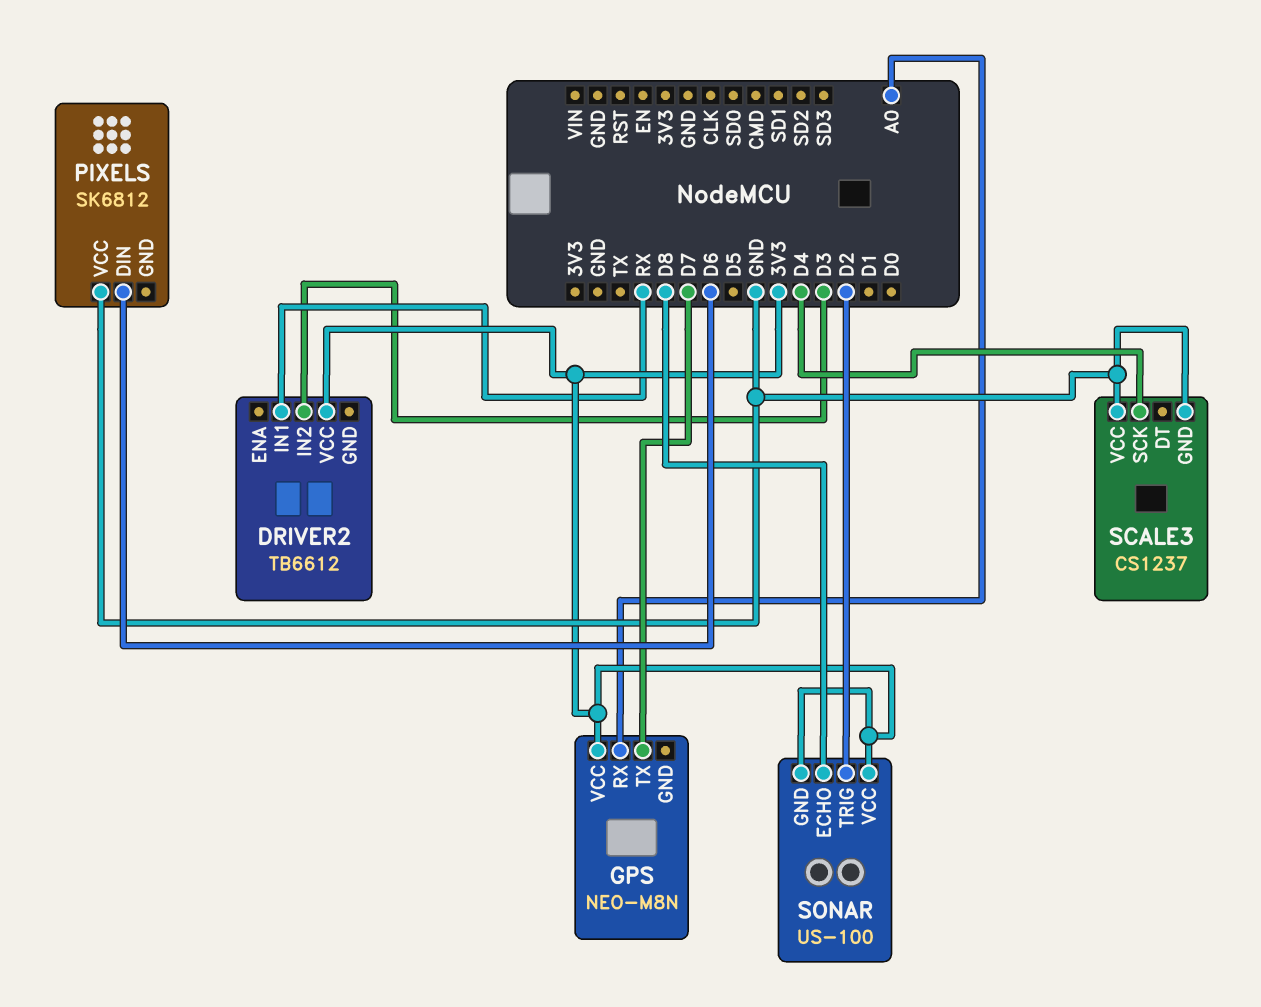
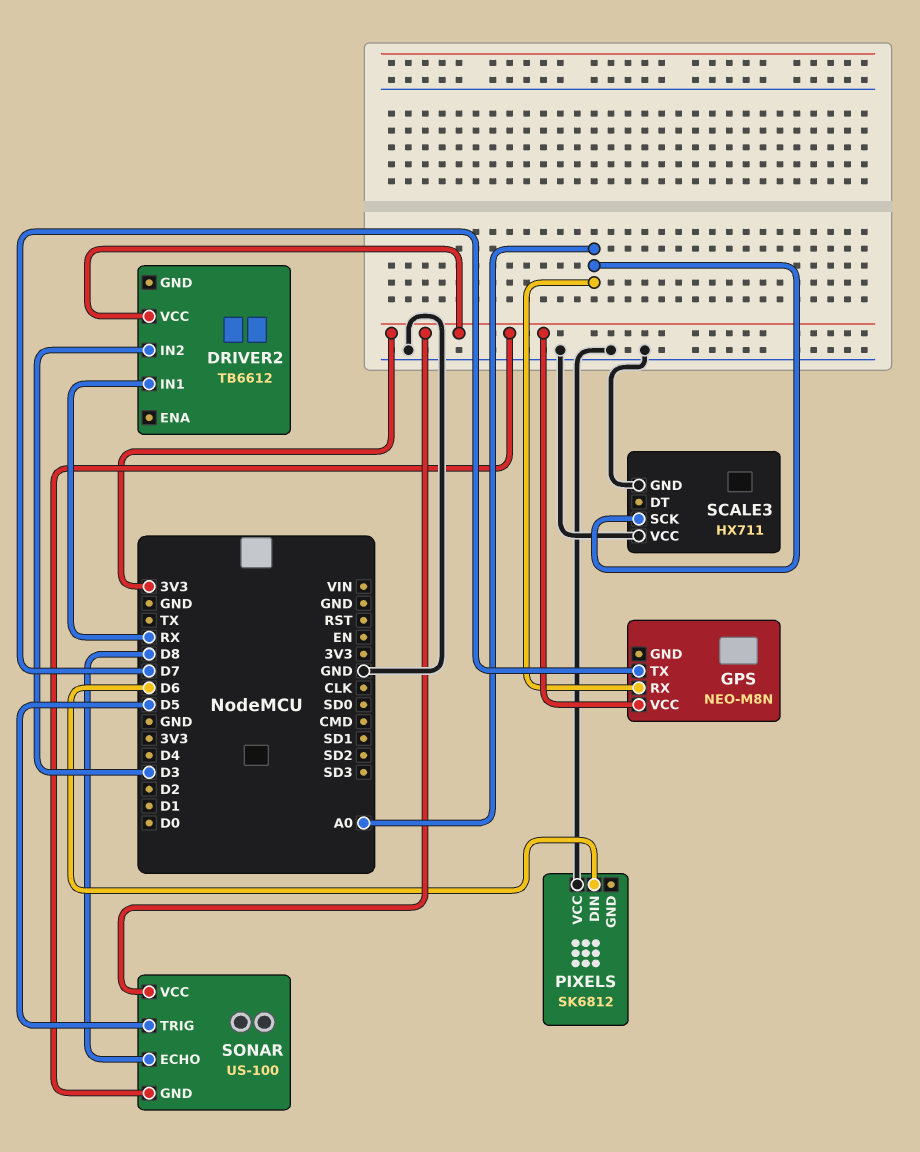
SCALE3: CS1237 -> HX711
SCALE3 pin SCK: D4 -> A0
SONAR pin TRIG: D2 -> D5

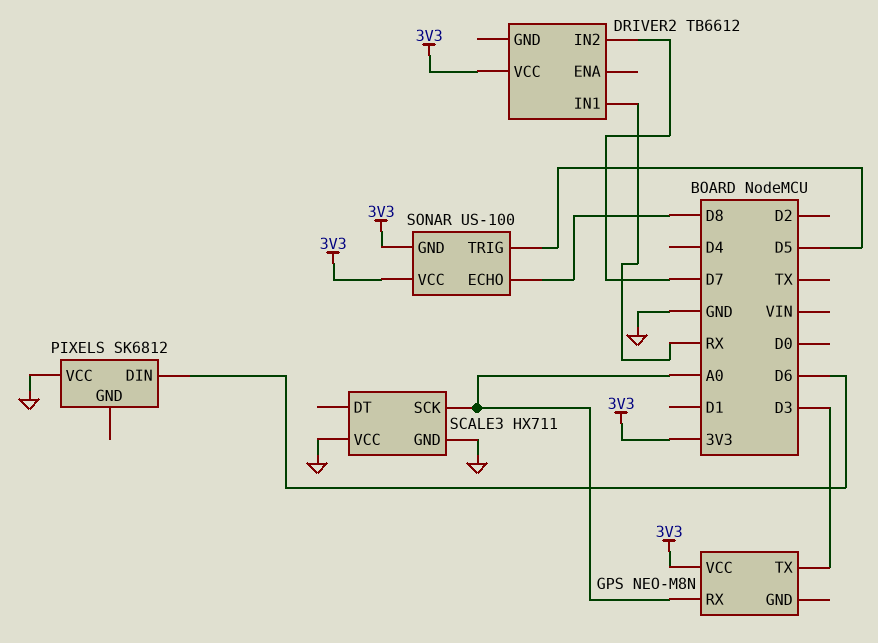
DRIVER2 pin IN2: D3 -> D7
GPS pin TX: D7 -> D3

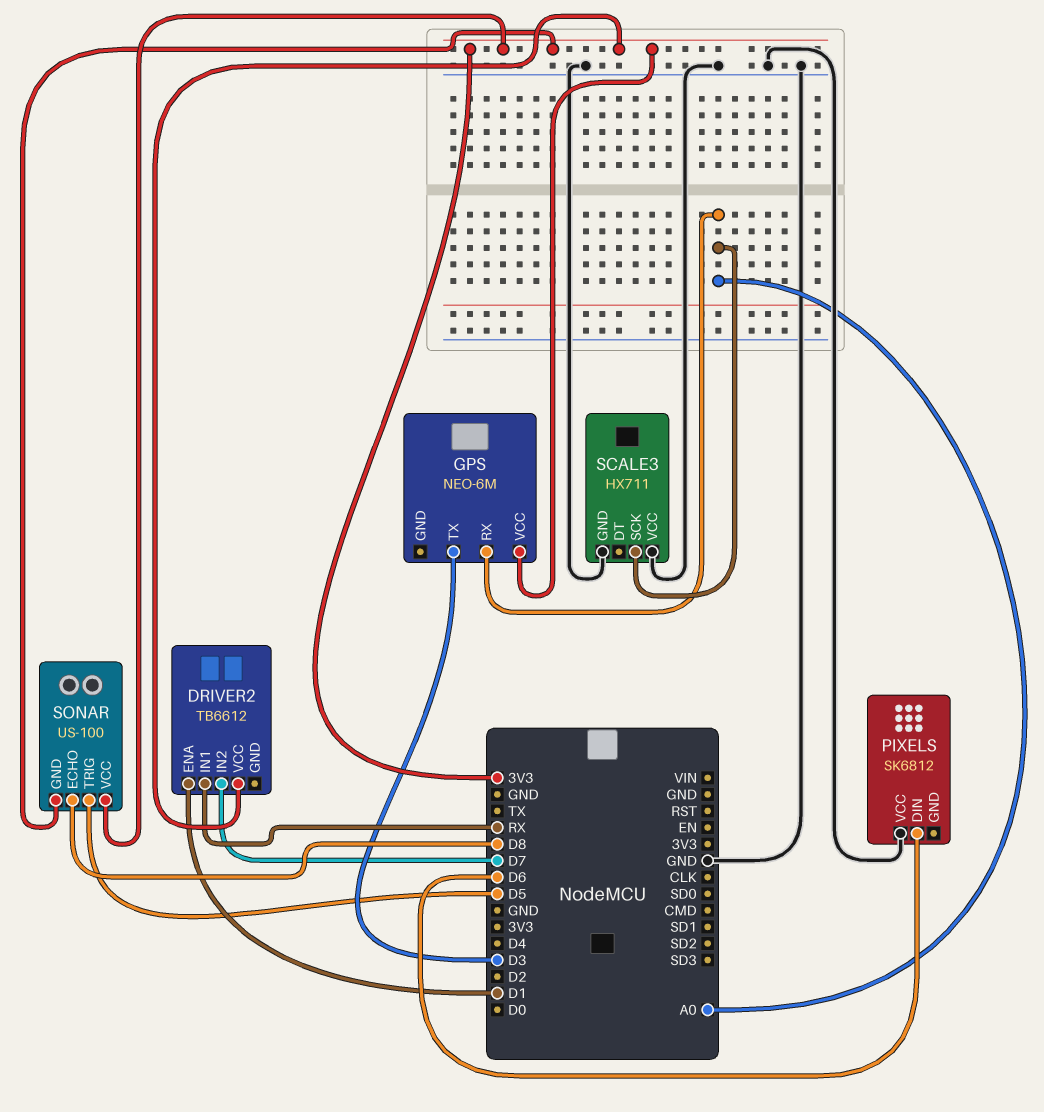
DRIVER2 pin ENA: none -> D1
GPS: NEO-M8N -> NEO-6M

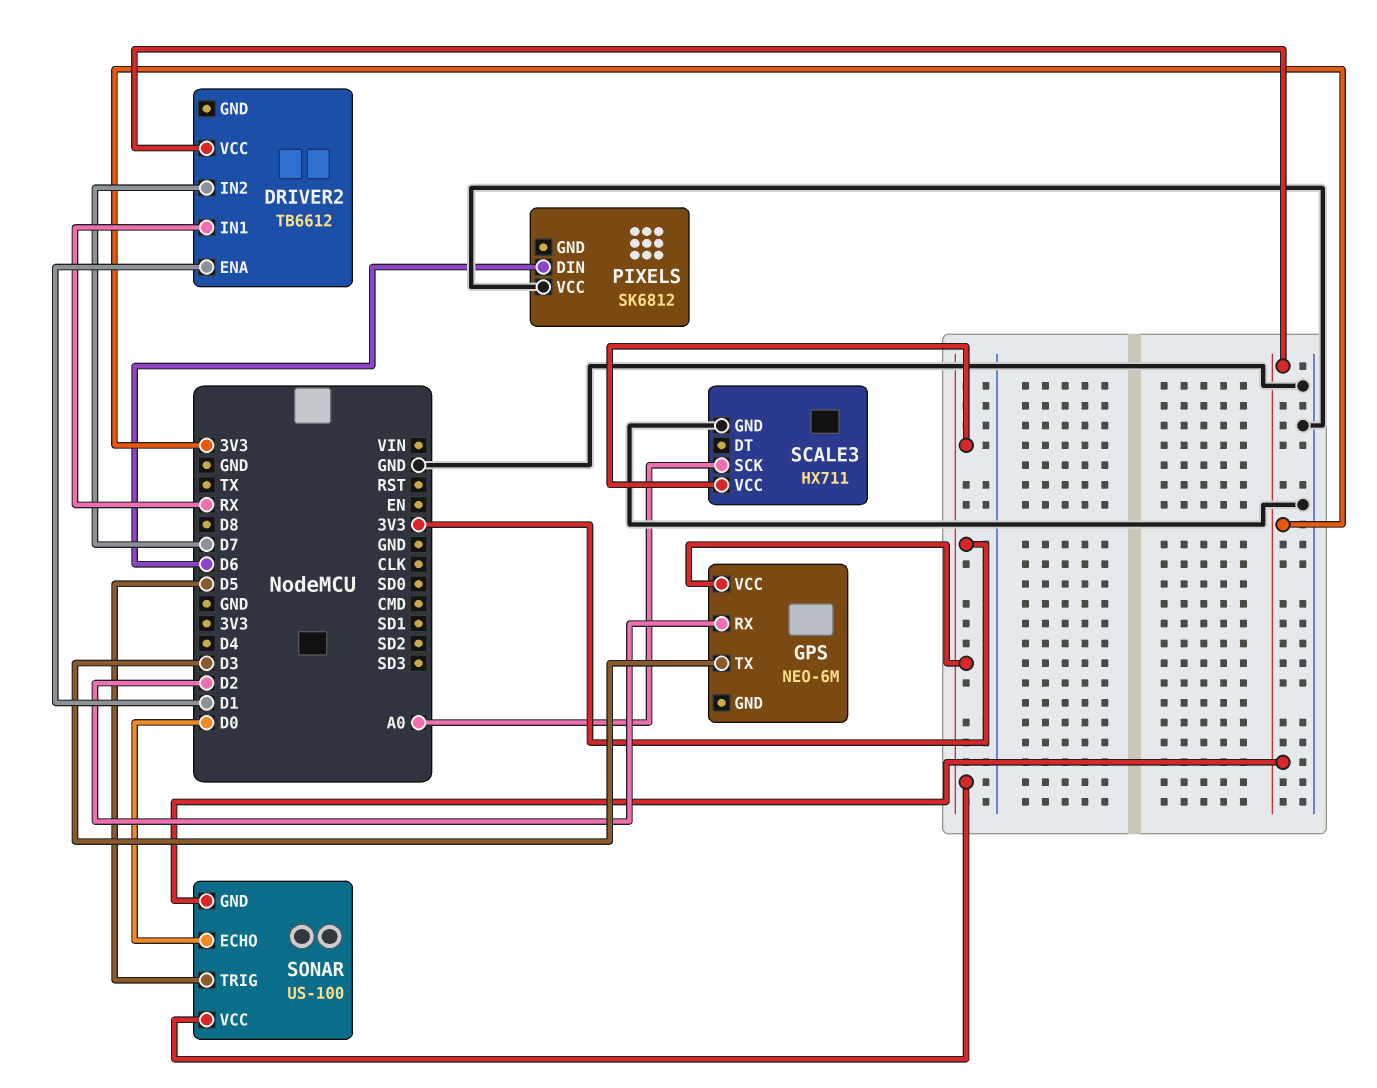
GPS pin RX: A0 -> D2
SCALE3 pin VCC: GND -> 3V3
SONAR pin ECHO: D8 -> D0

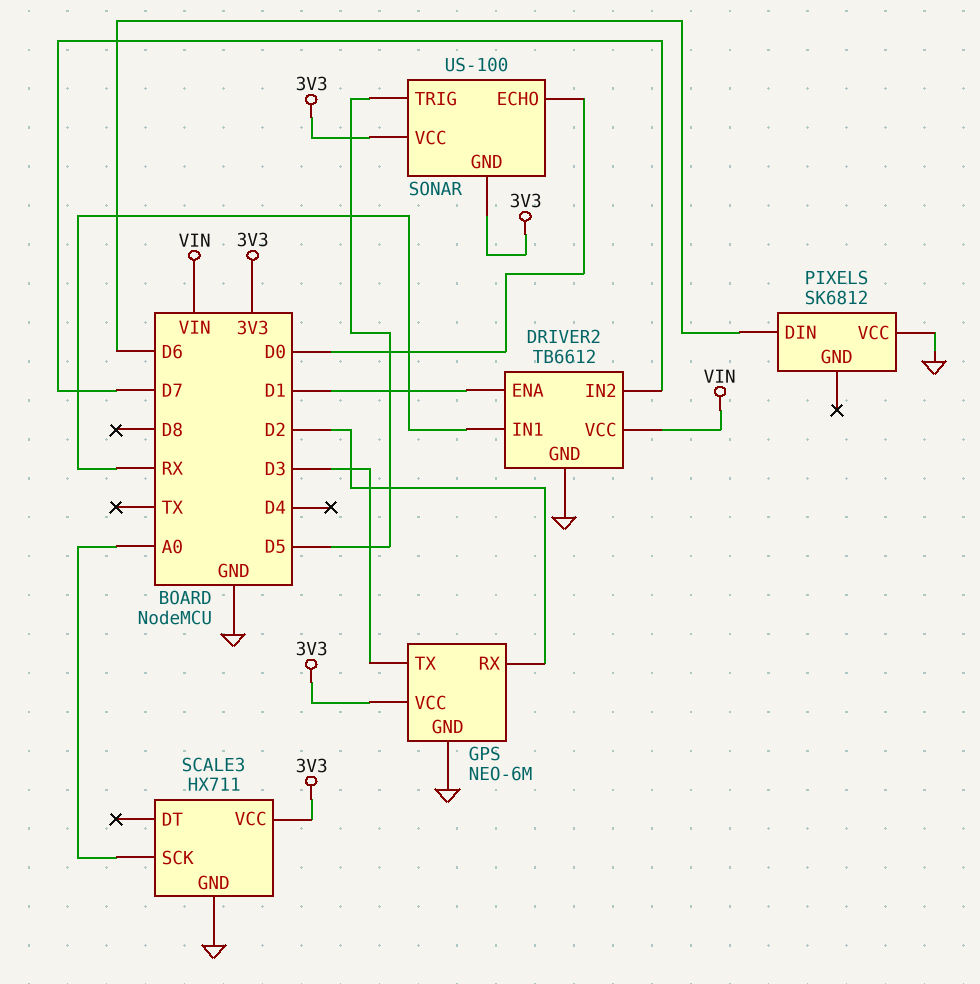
DRIVER2 pin GND: none -> GND
DRIVER2 pin VCC: 3V3 -> VIN
GPS pin GND: none -> GND

